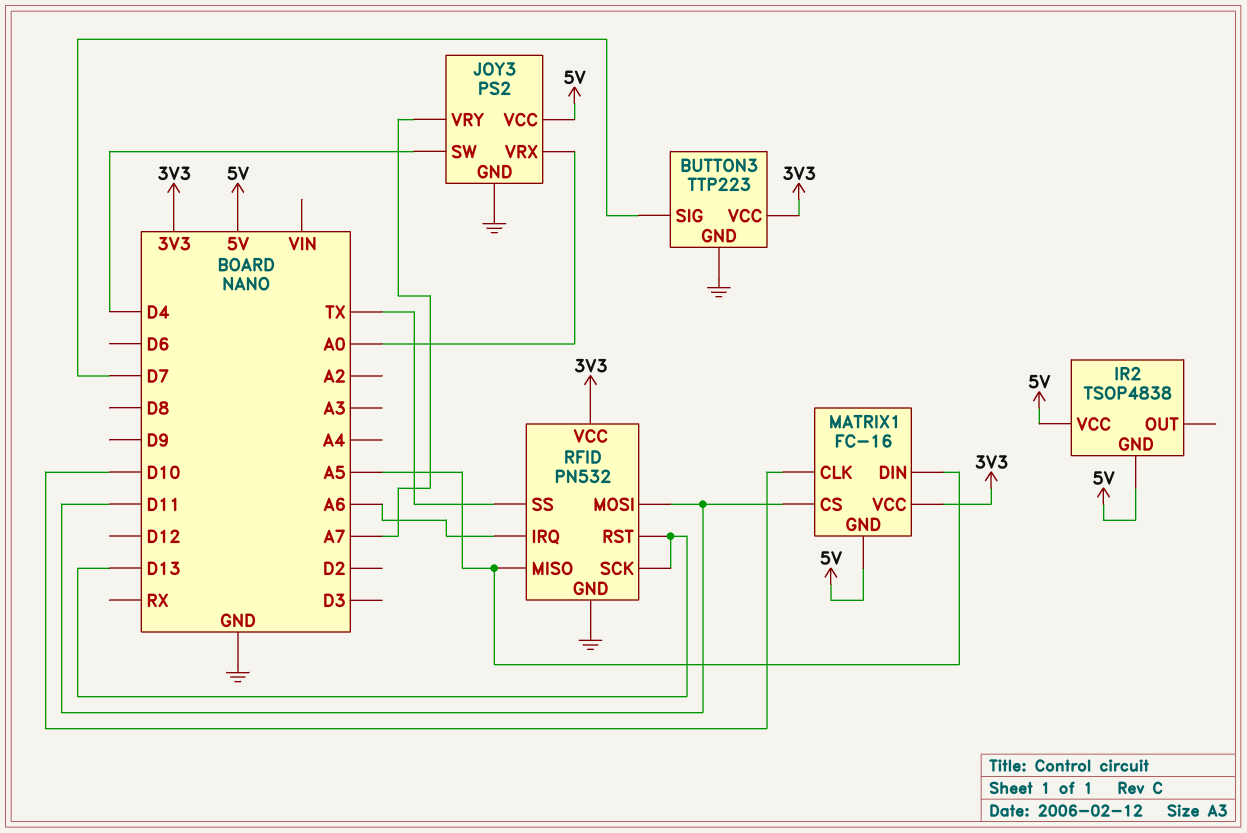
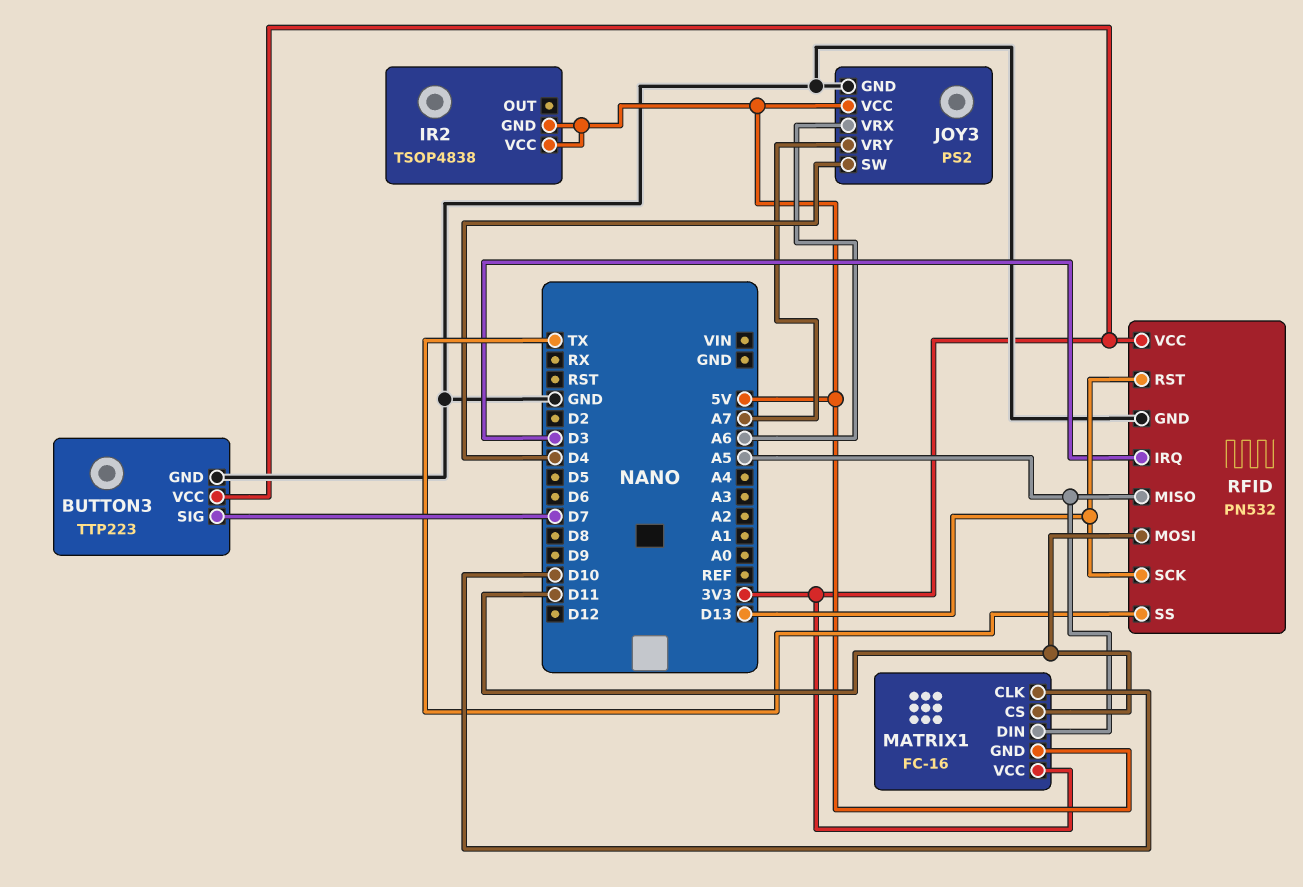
JOY3 pin VRX: A0 -> A6
RFID pin IRQ: A6 -> D3

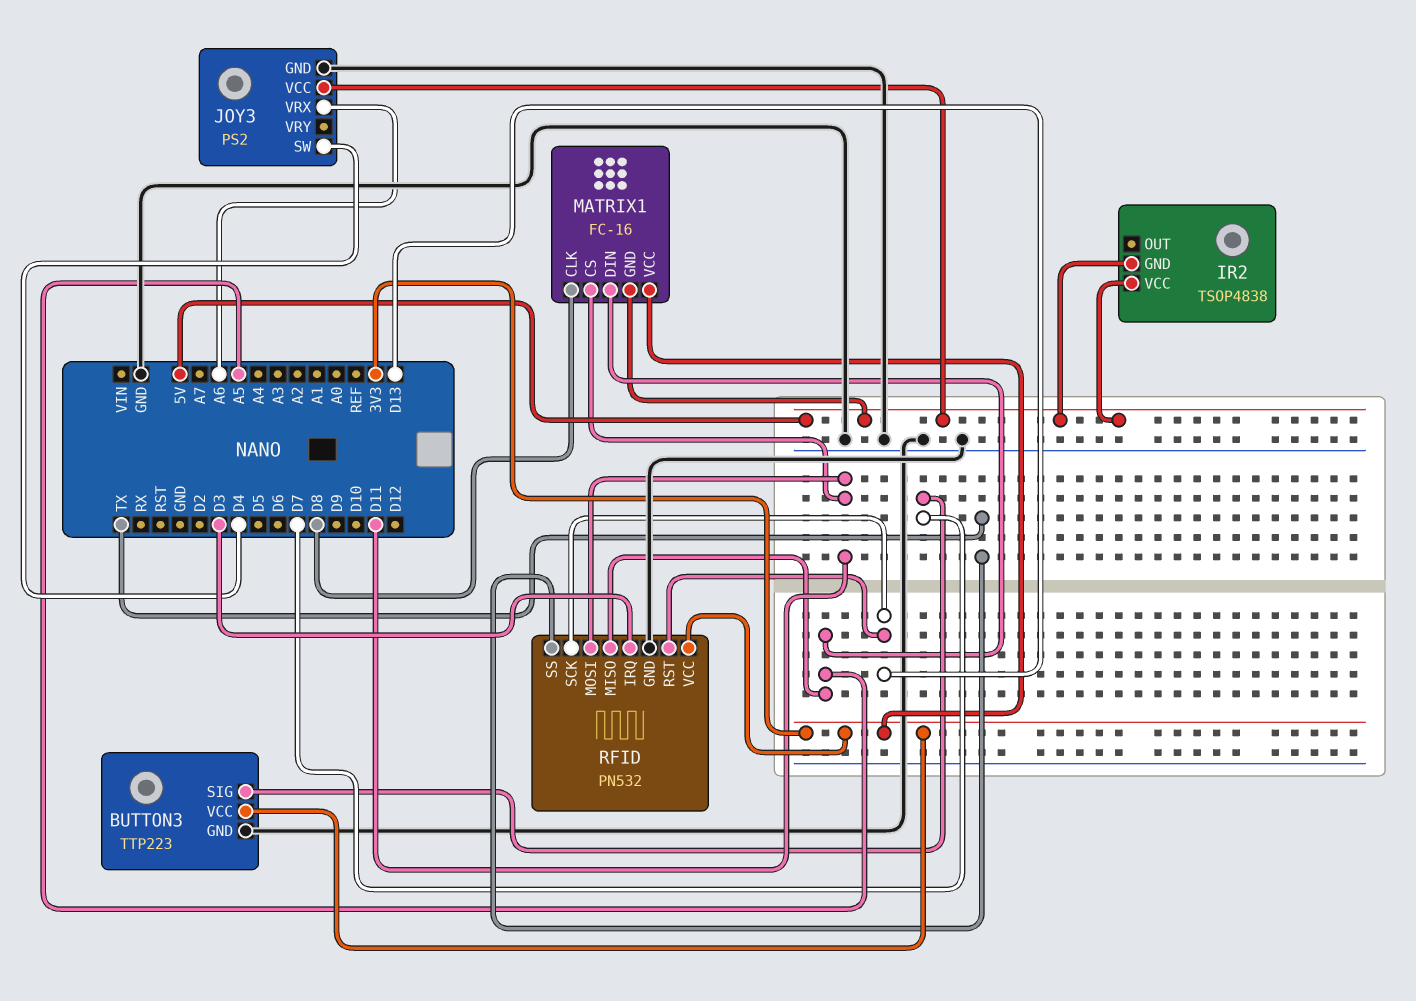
JOY3 pin VRY: A7 -> none
MATRIX1 pin CLK: D10 -> D8

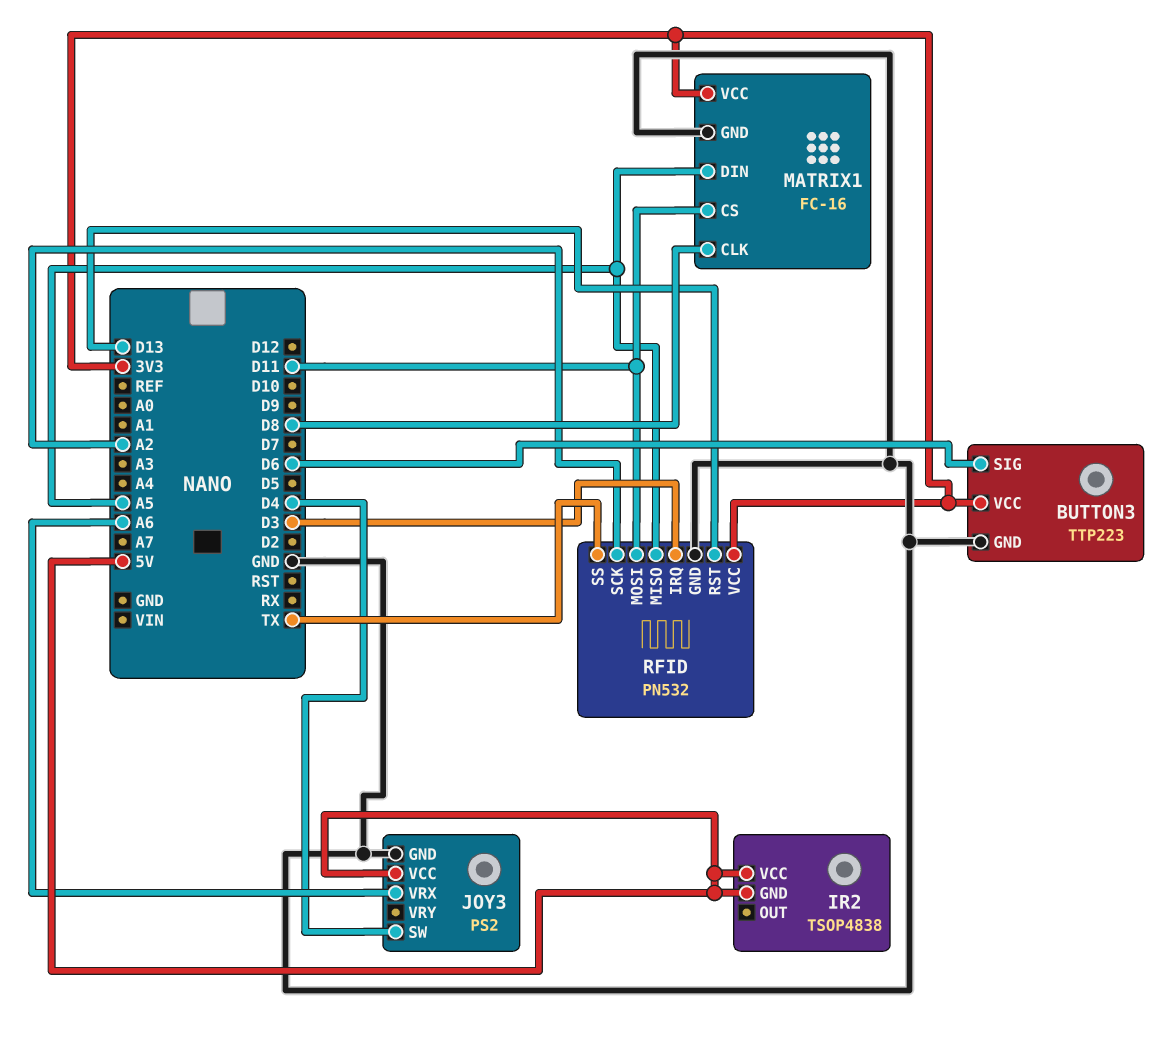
BUTTON3 pin SIG: D7 -> D6
MATRIX1 pin GND: 5V -> GND
RFID pin SCK: D13 -> A2

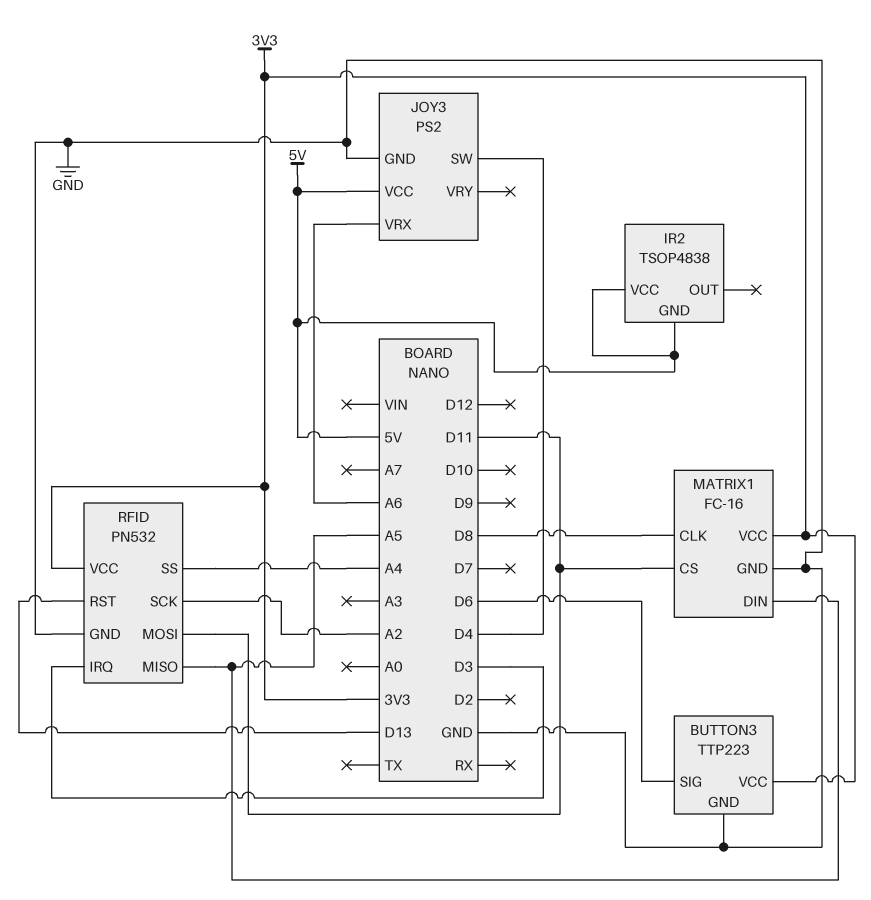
RFID pin SS: TX -> A4

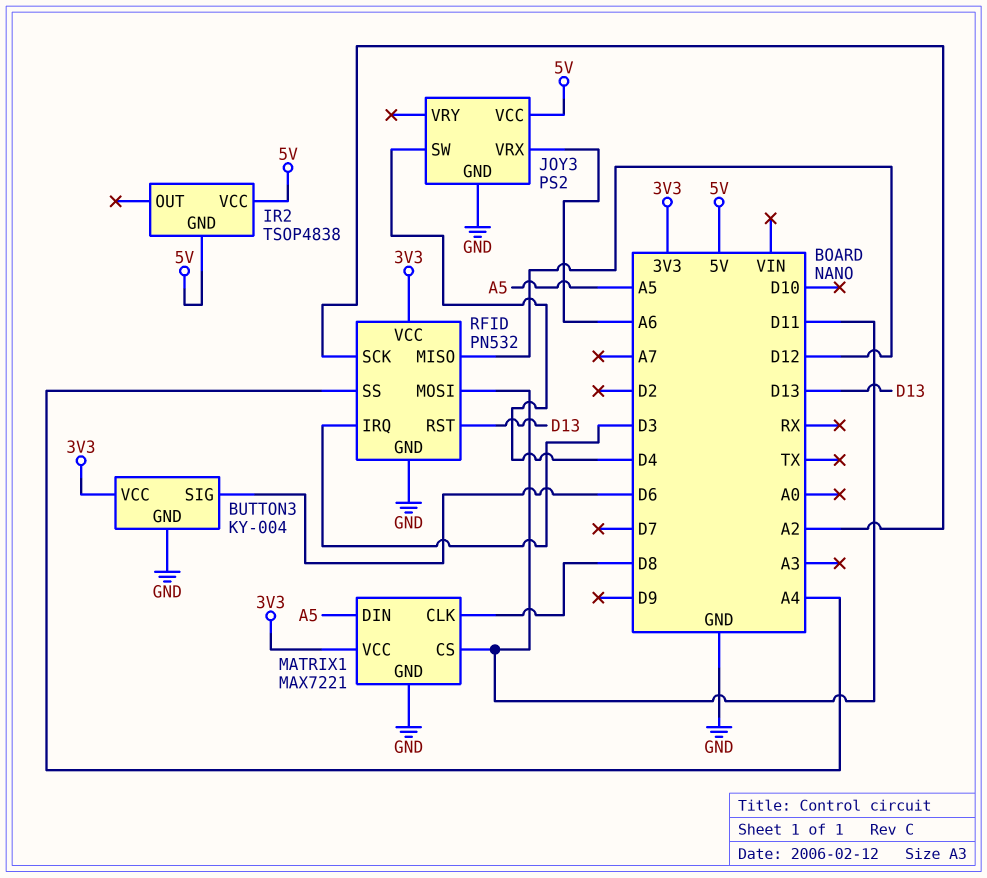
BUTTON3: TTP223 -> KY-004
MATRIX1: FC-16 -> MAX7221
RFID pin MISO: A5 -> D12

